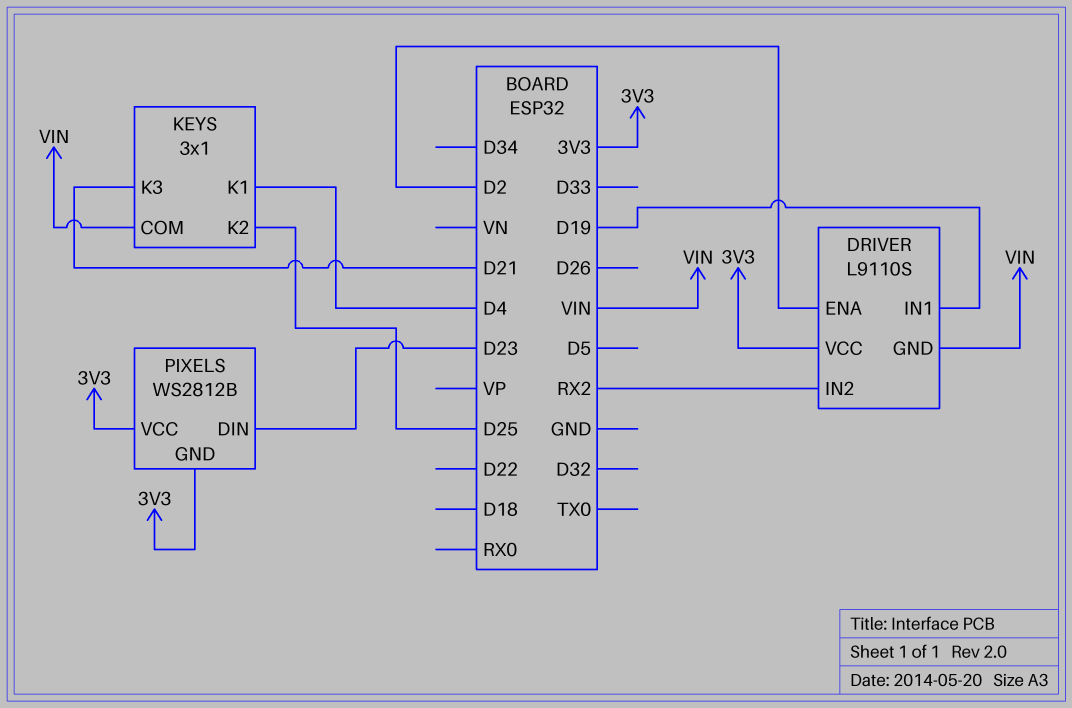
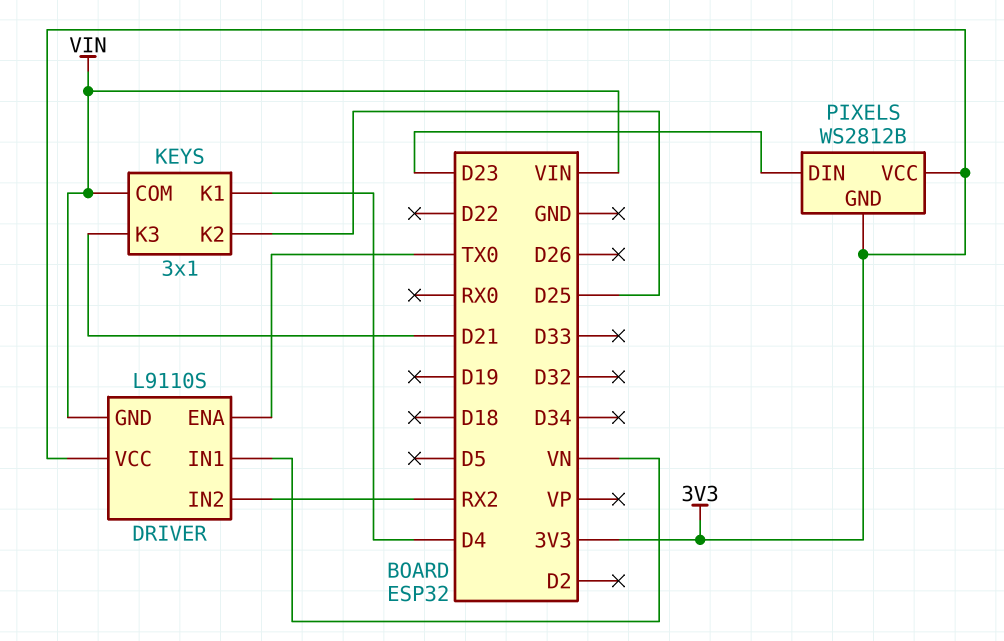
DRIVER pin ENA: D2 -> TX0
DRIVER pin IN1: D19 -> VN

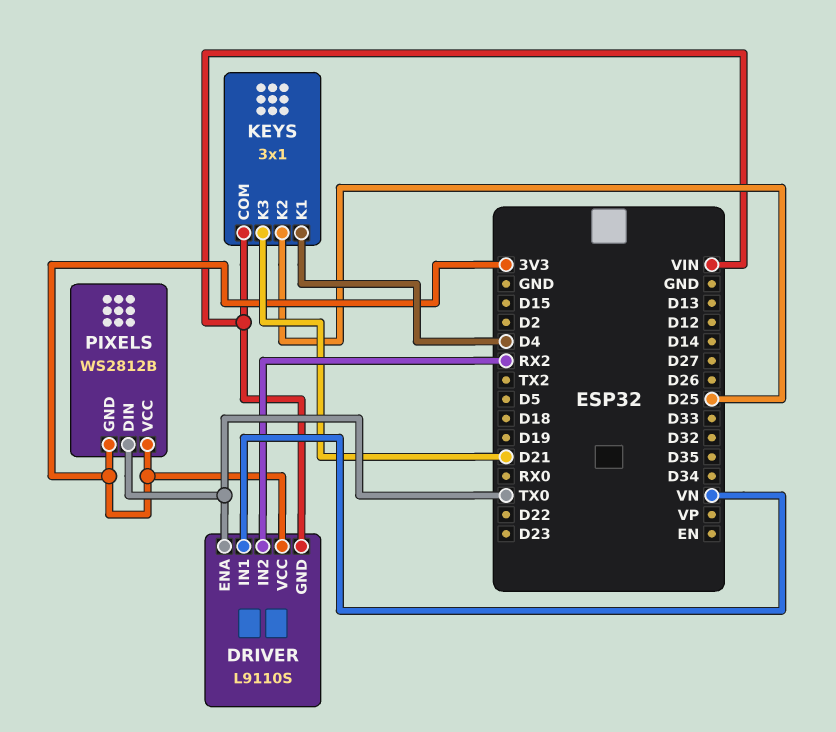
PIXELS pin DIN: D23 -> TX0

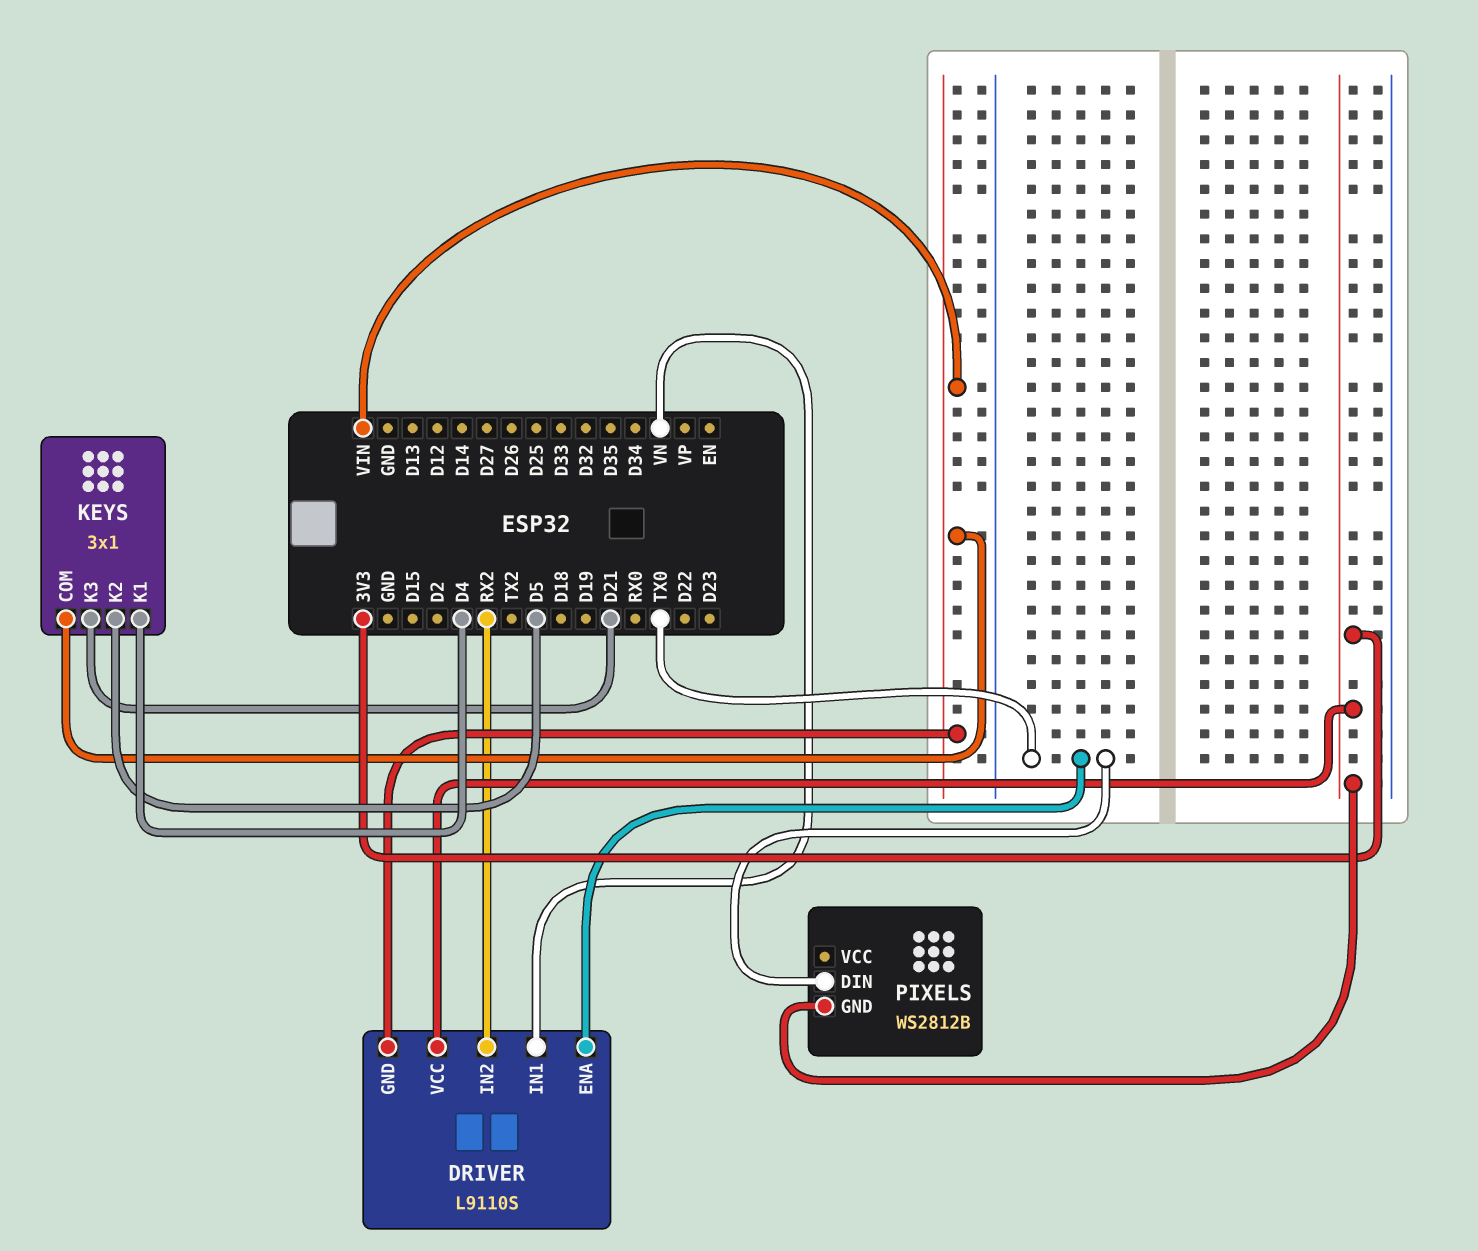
KEYS pin K2: D25 -> D5
PIXELS pin VCC: 3V3 -> none

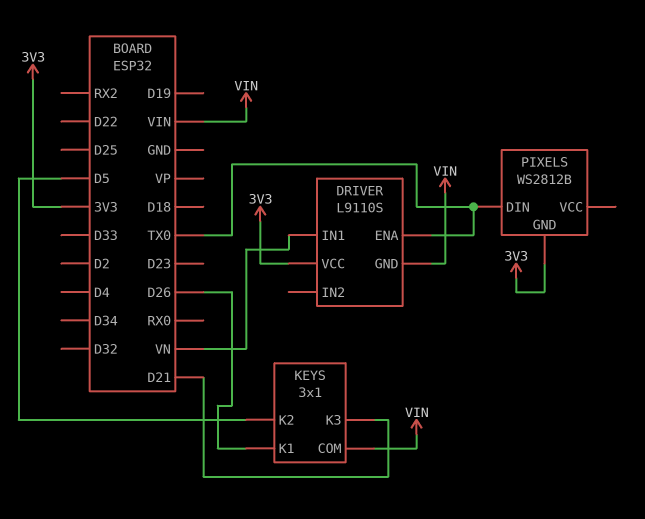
DRIVER pin IN2: RX2 -> none
KEYS pin K1: D4 -> D26

